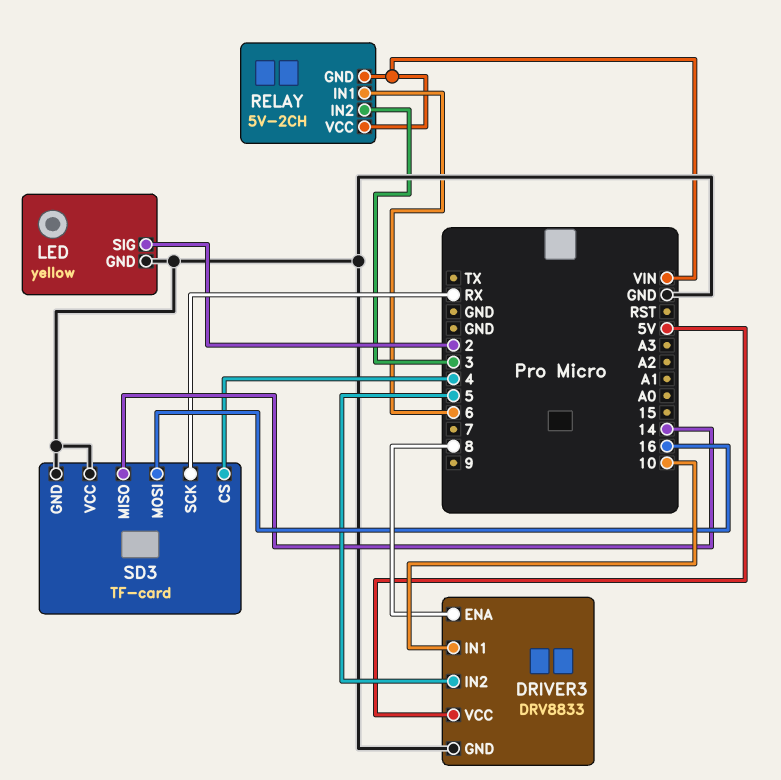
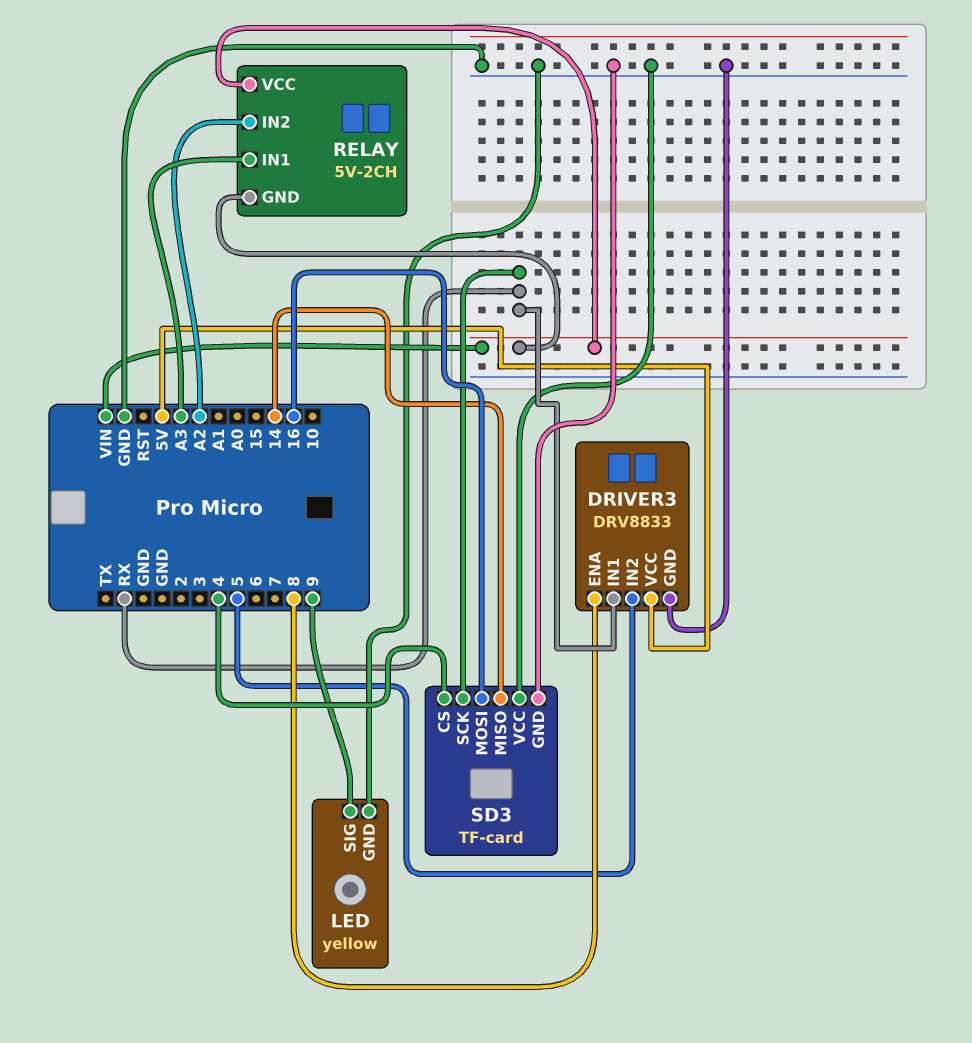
DRIVER3 pin IN1: 10 -> RX
LED pin SIG: 2 -> 9
RELAY pin IN1: 6 -> A3
RELAY pin IN2: 3 -> A2

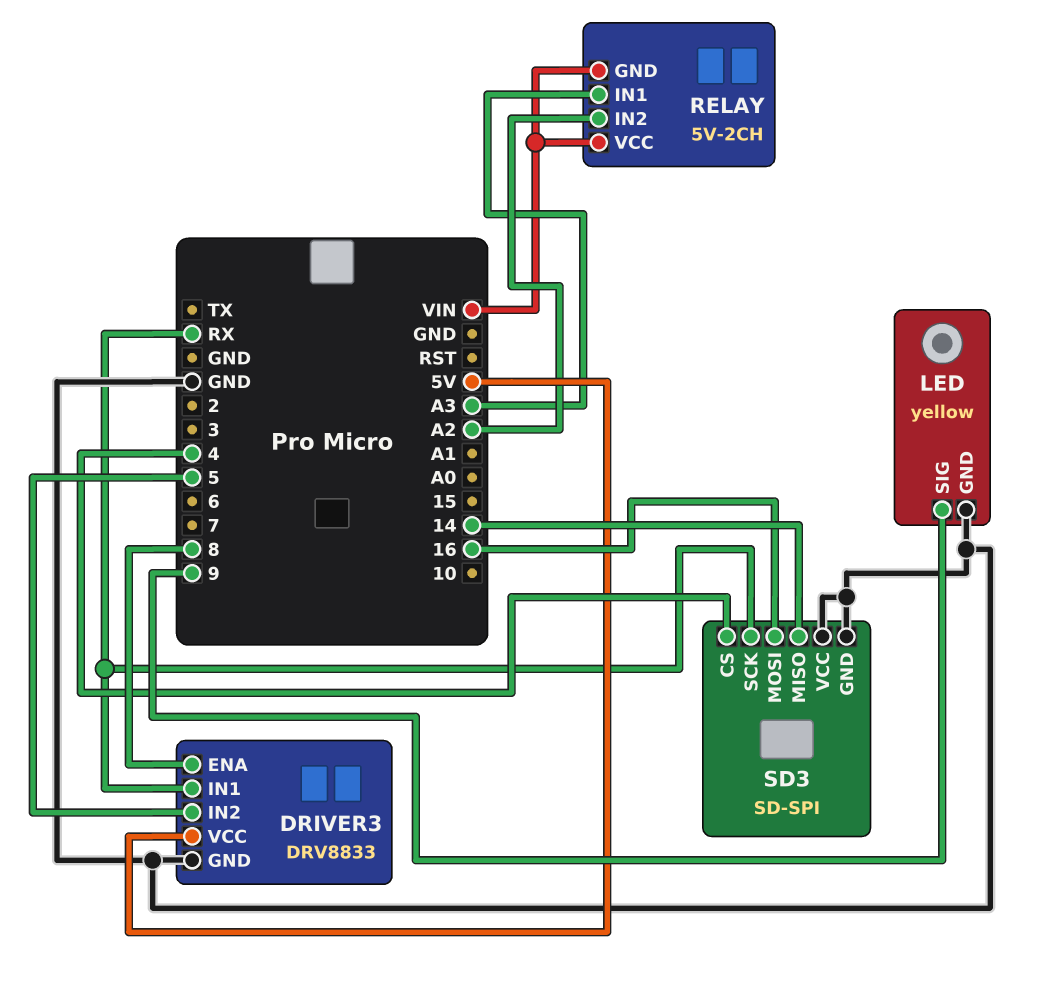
SD3: TF-card -> SD-SPI

